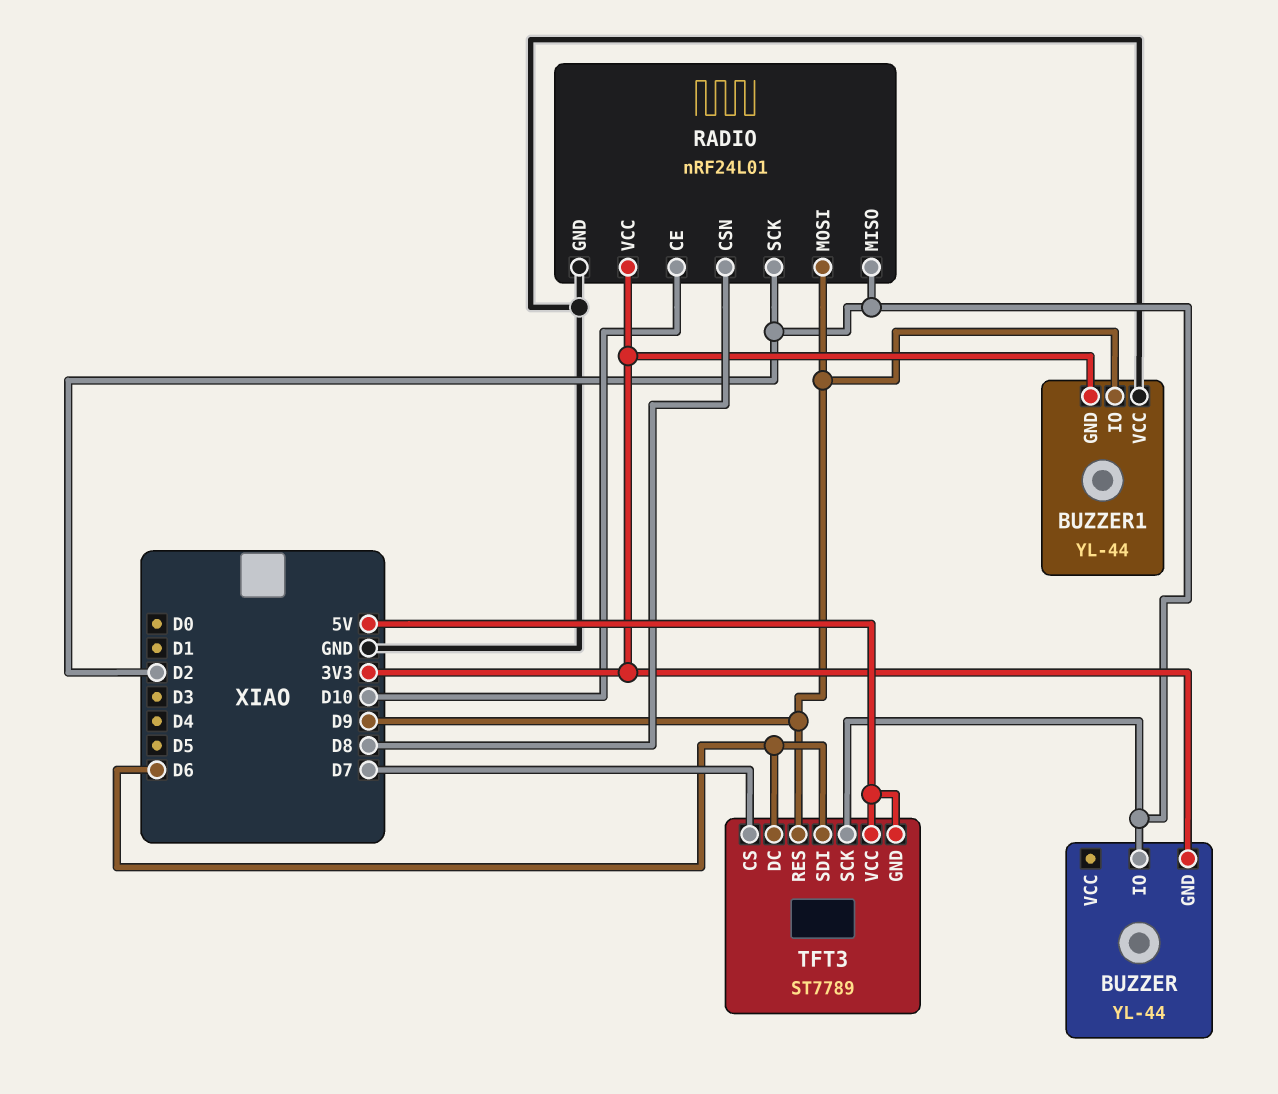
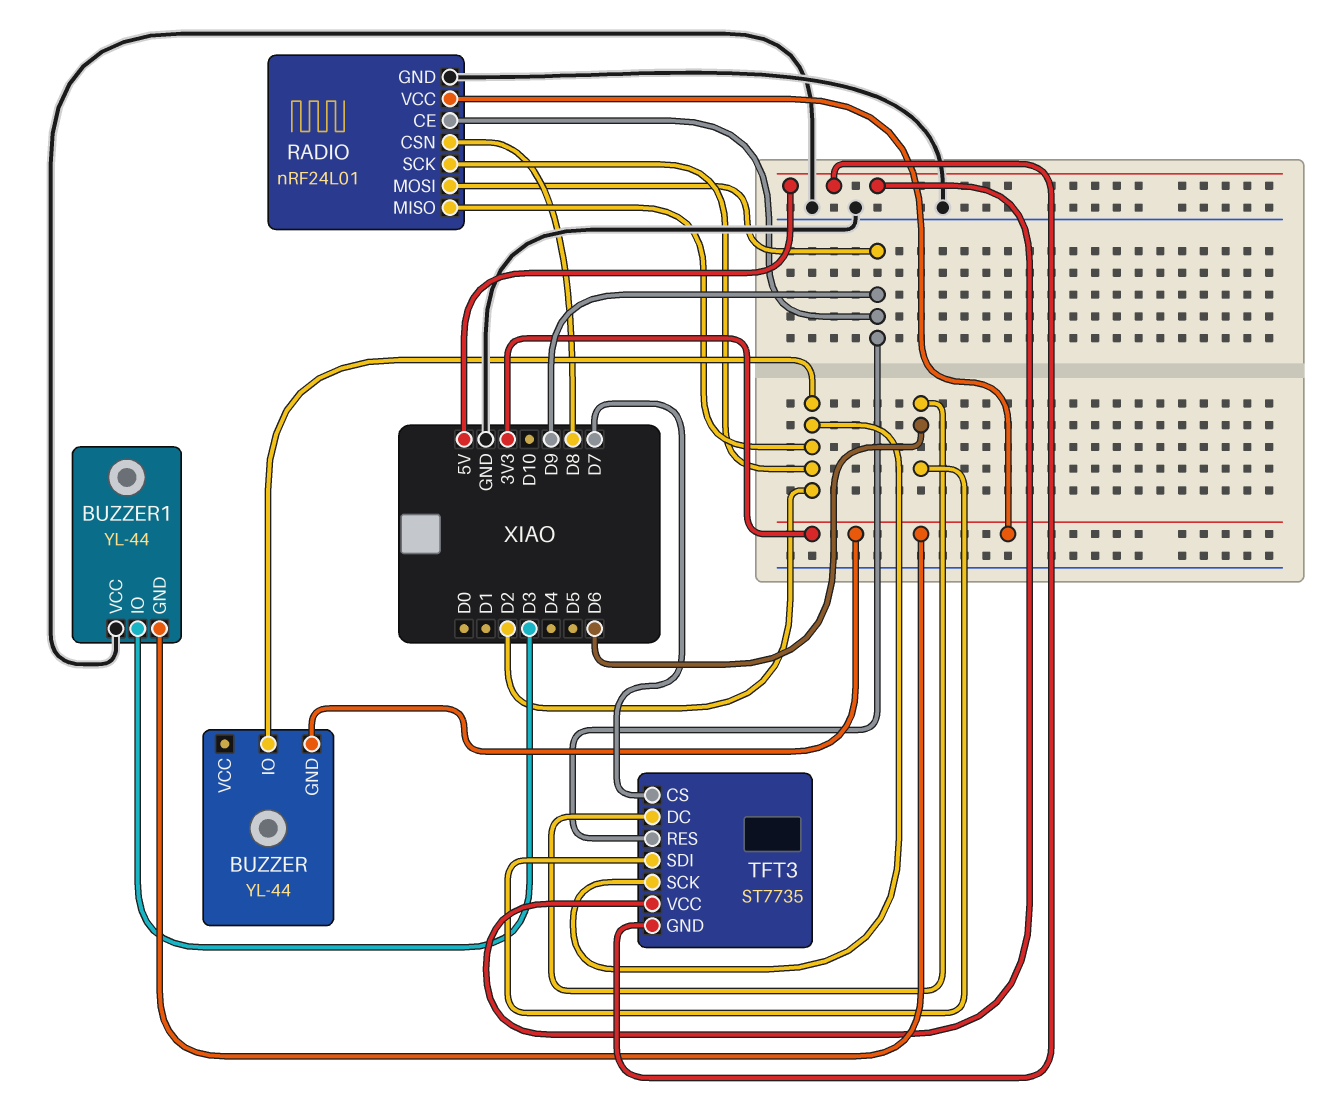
BUZZER1 pin IO: D9 -> D3
RADIO pin CE: D10 -> D9
TFT3: ST7789 -> ST7735

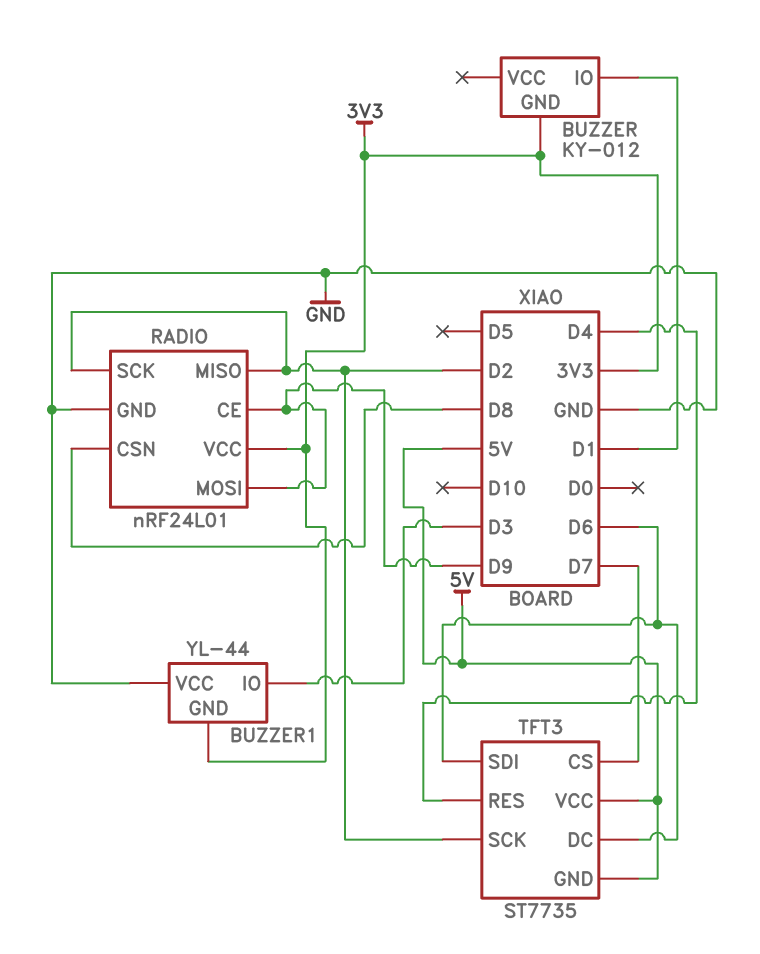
BUZZER: YL-44 -> KY-012
BUZZER pin IO: D2 -> D1
TFT3 pin RES: D9 -> D4

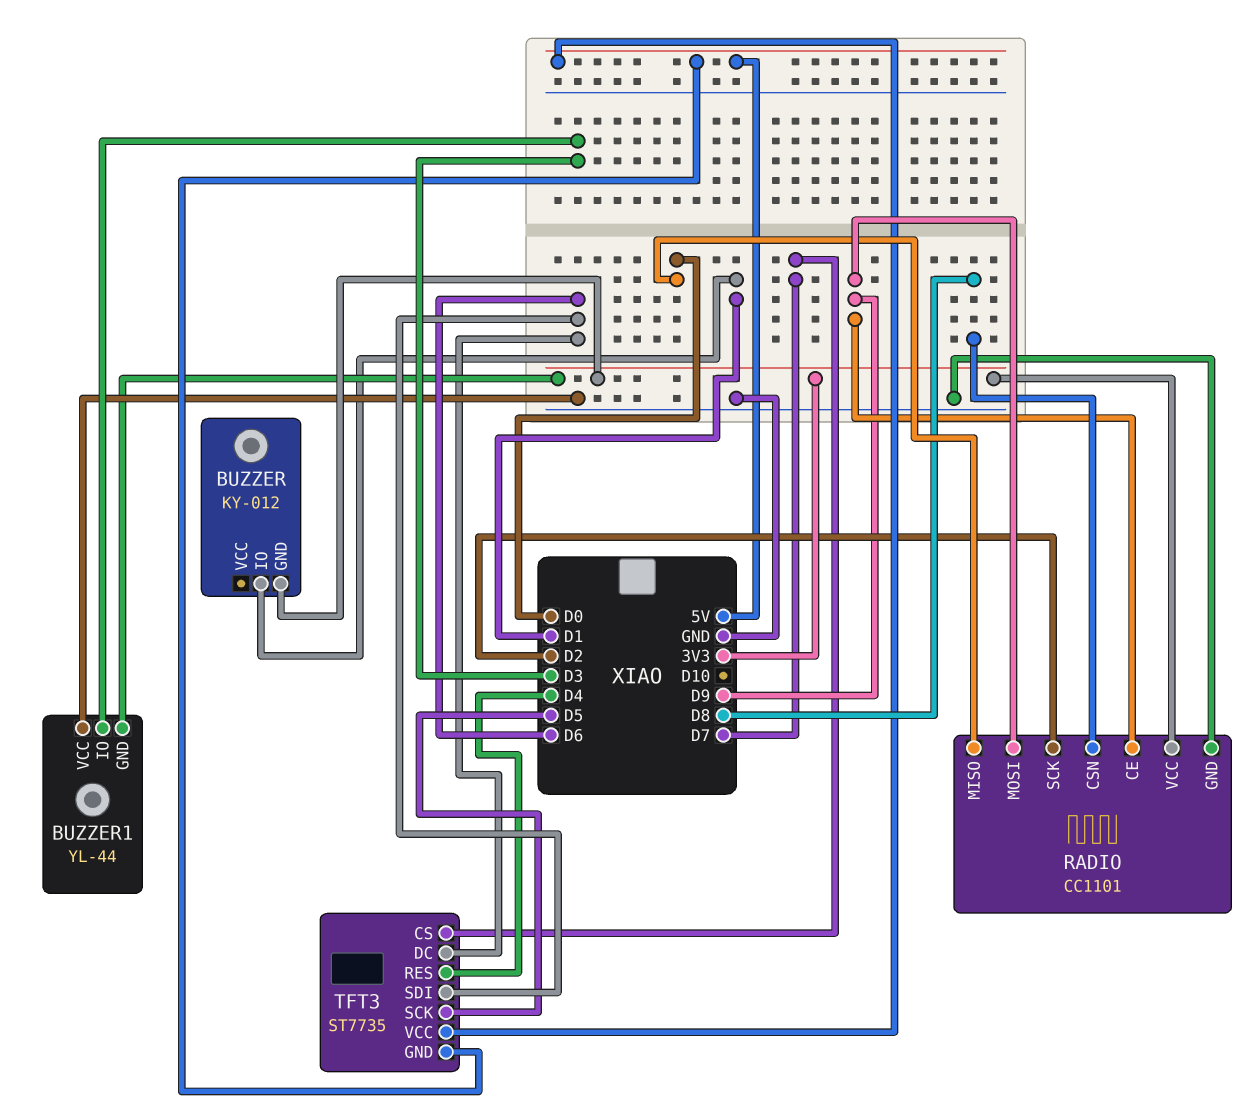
RADIO: nRF24L01 -> CC1101
RADIO pin MISO: D2 -> D0
TFT3 pin SCK: D2 -> D5

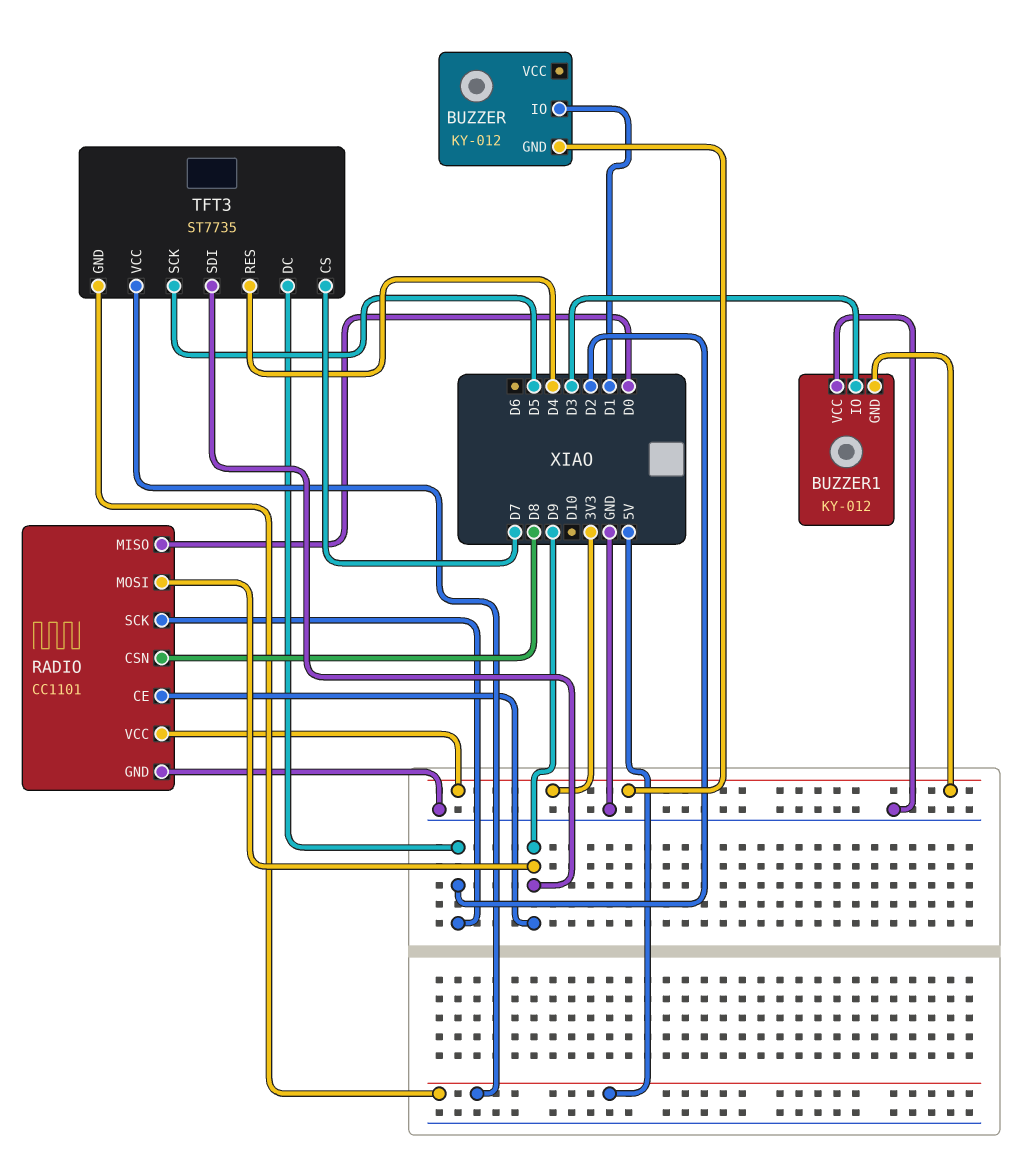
BUZZER1: YL-44 -> KY-012
TFT3 pin DC: D6 -> D2
TFT3 pin SDI: D6 -> D9

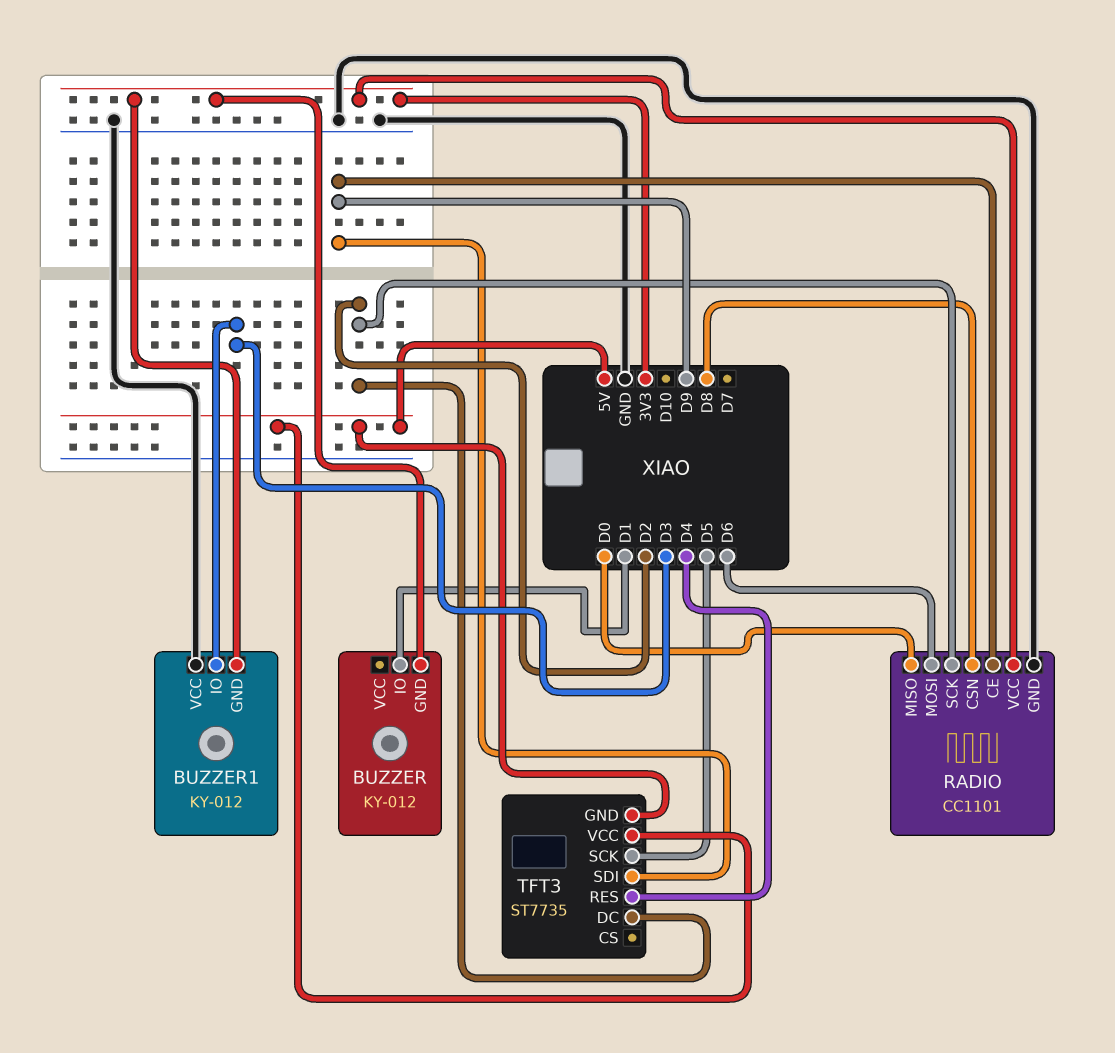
RADIO pin MOSI: D9 -> D6
TFT3 pin CS: D7 -> none

